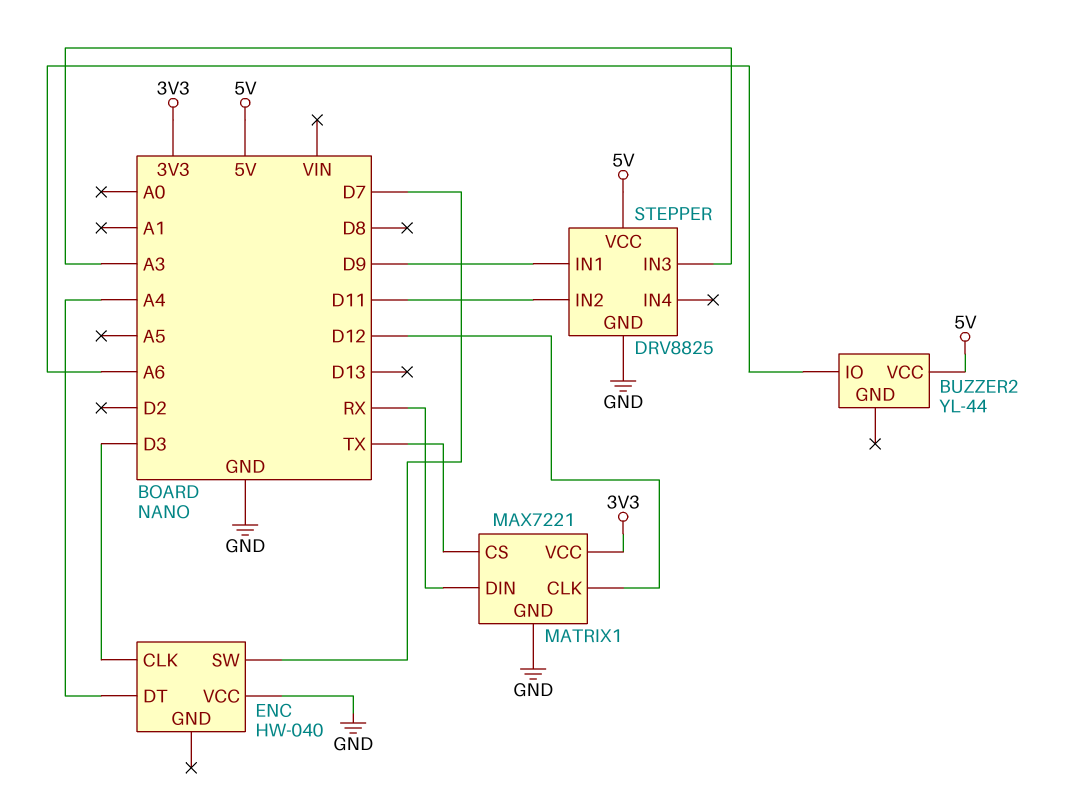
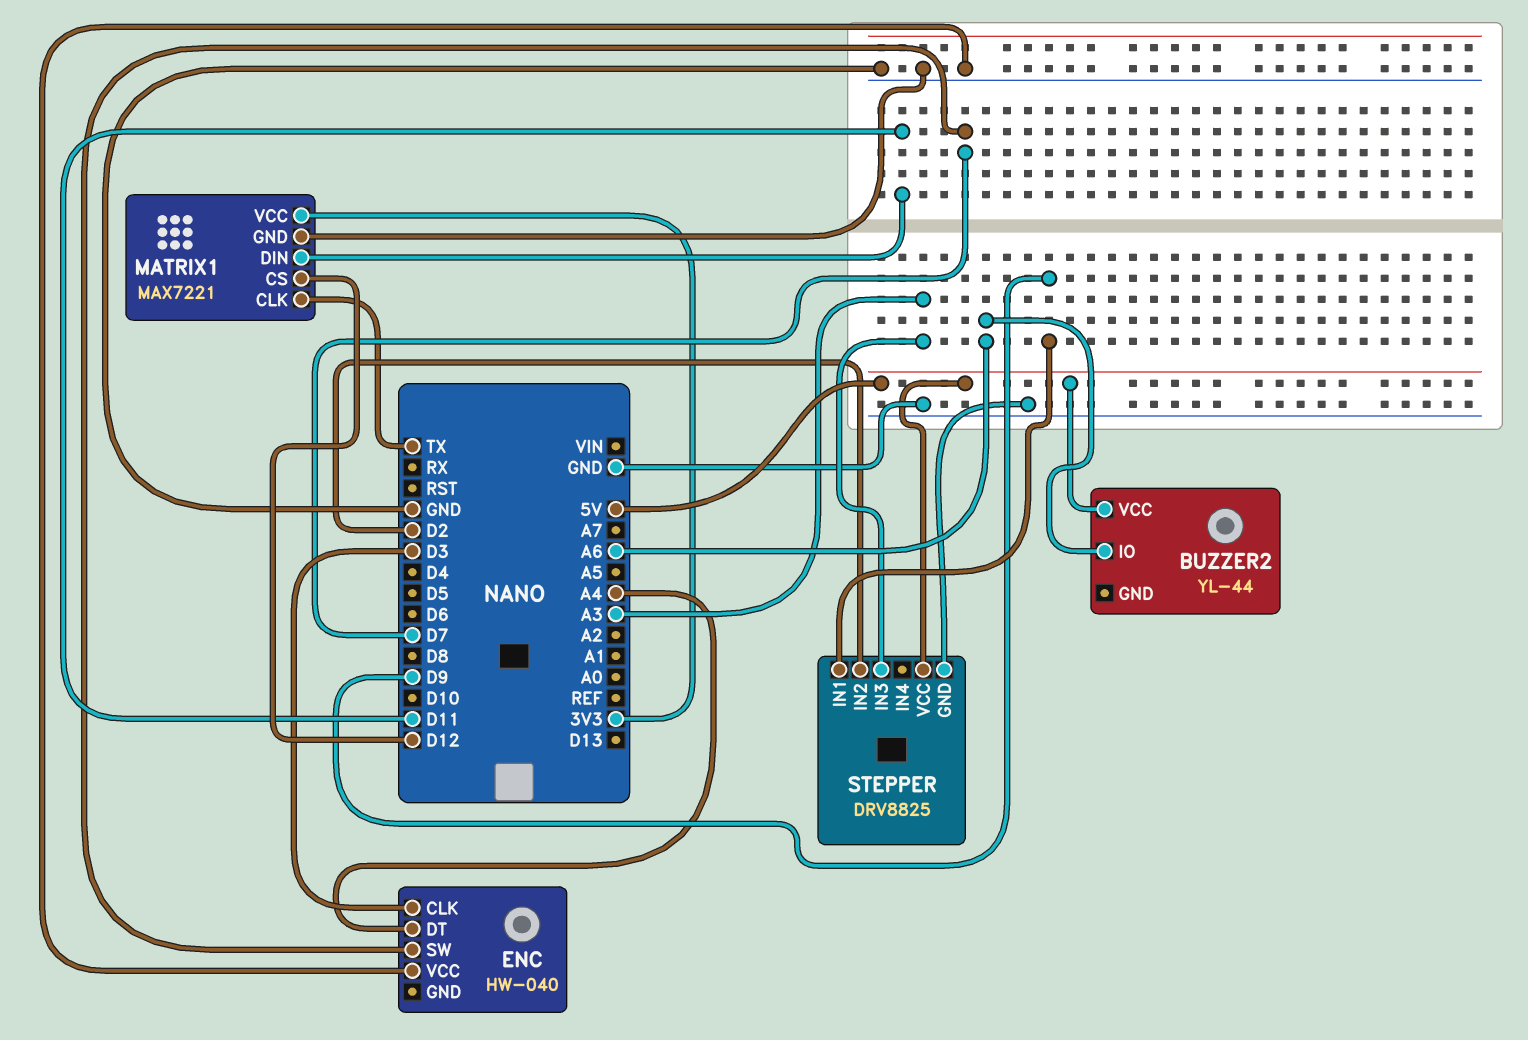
MATRIX1 pin CLK: D12 -> TX
MATRIX1 pin CS: TX -> D12
MATRIX1 pin DIN: RX -> D11
STEPPER pin IN2: D11 -> D2

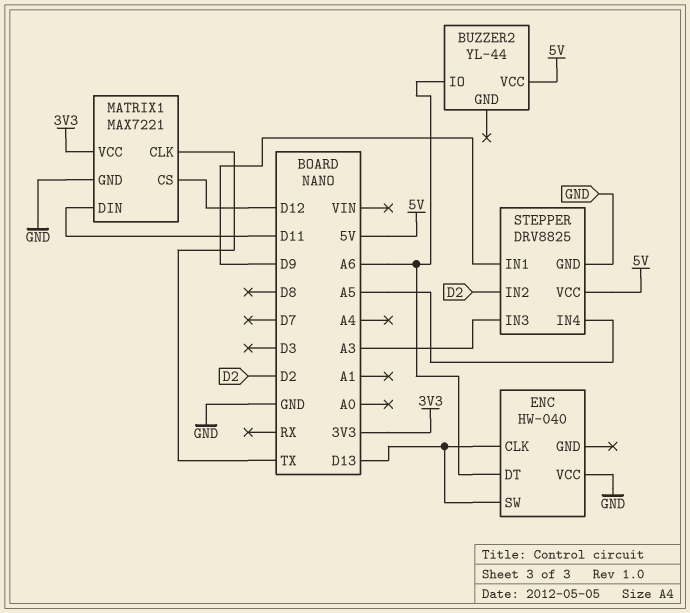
ENC pin CLK: D3 -> D13
ENC pin DT: A4 -> A6
ENC pin SW: D7 -> D13
STEPPER pin IN4: none -> A5

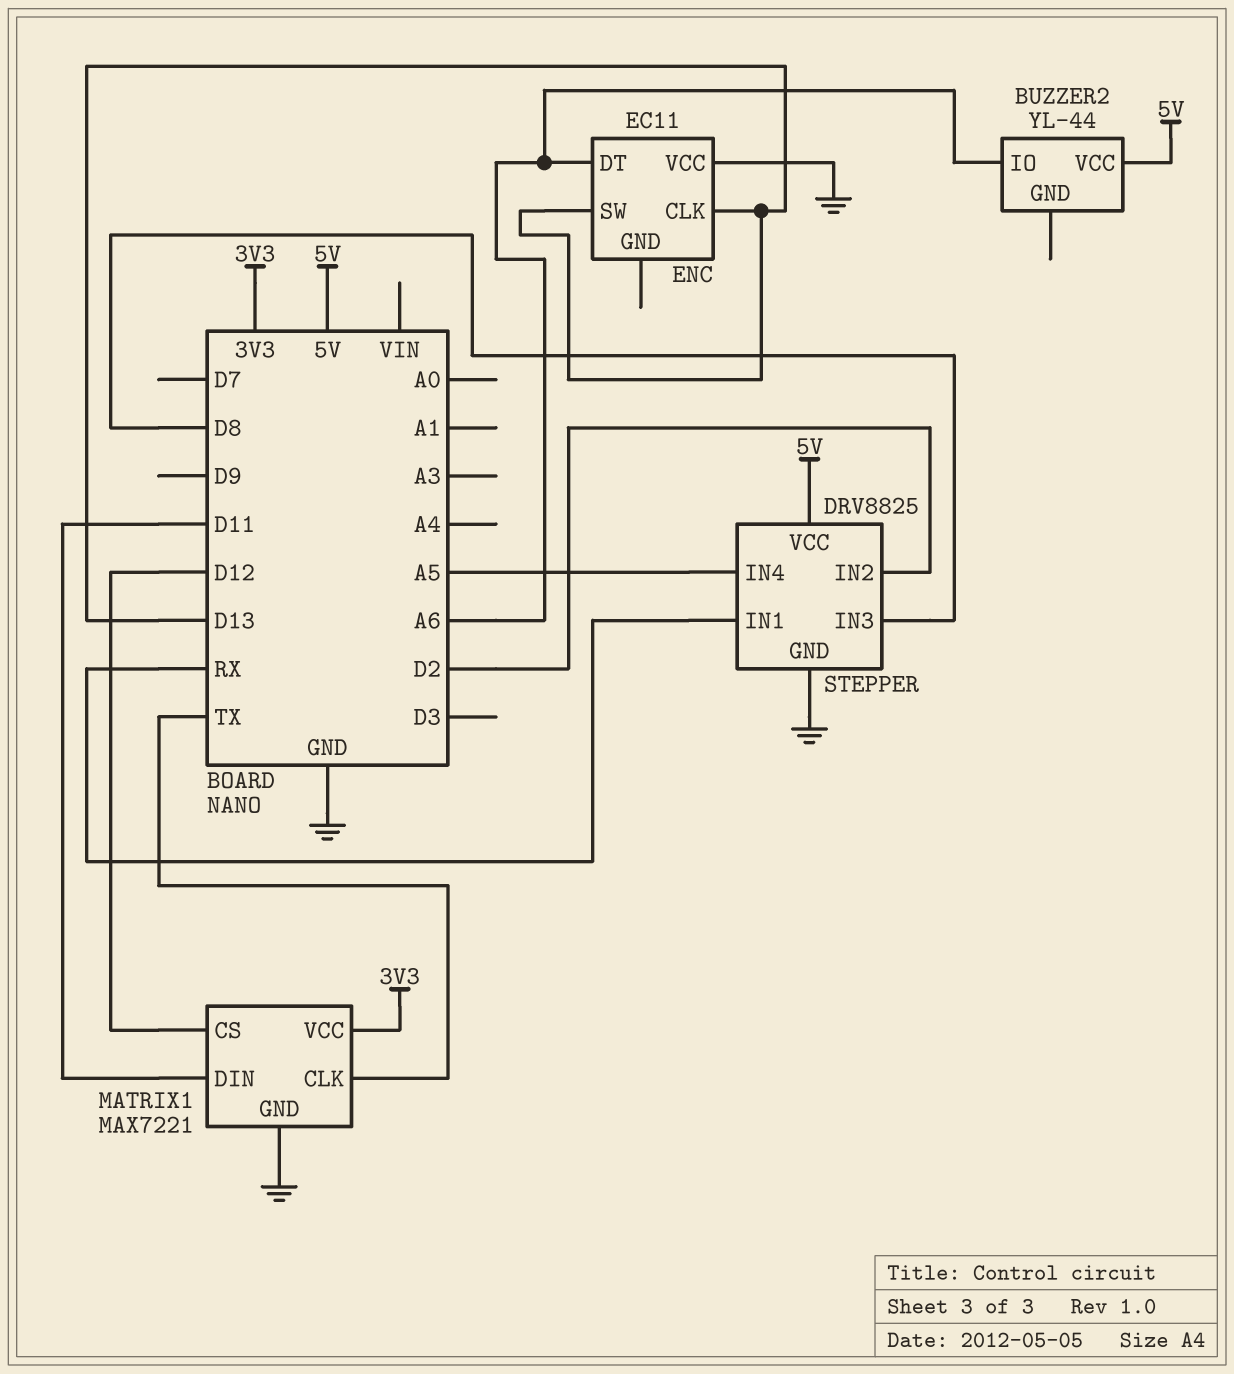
ENC: HW-040 -> EC11
STEPPER pin IN1: D9 -> RX
STEPPER pin IN3: A3 -> D8

